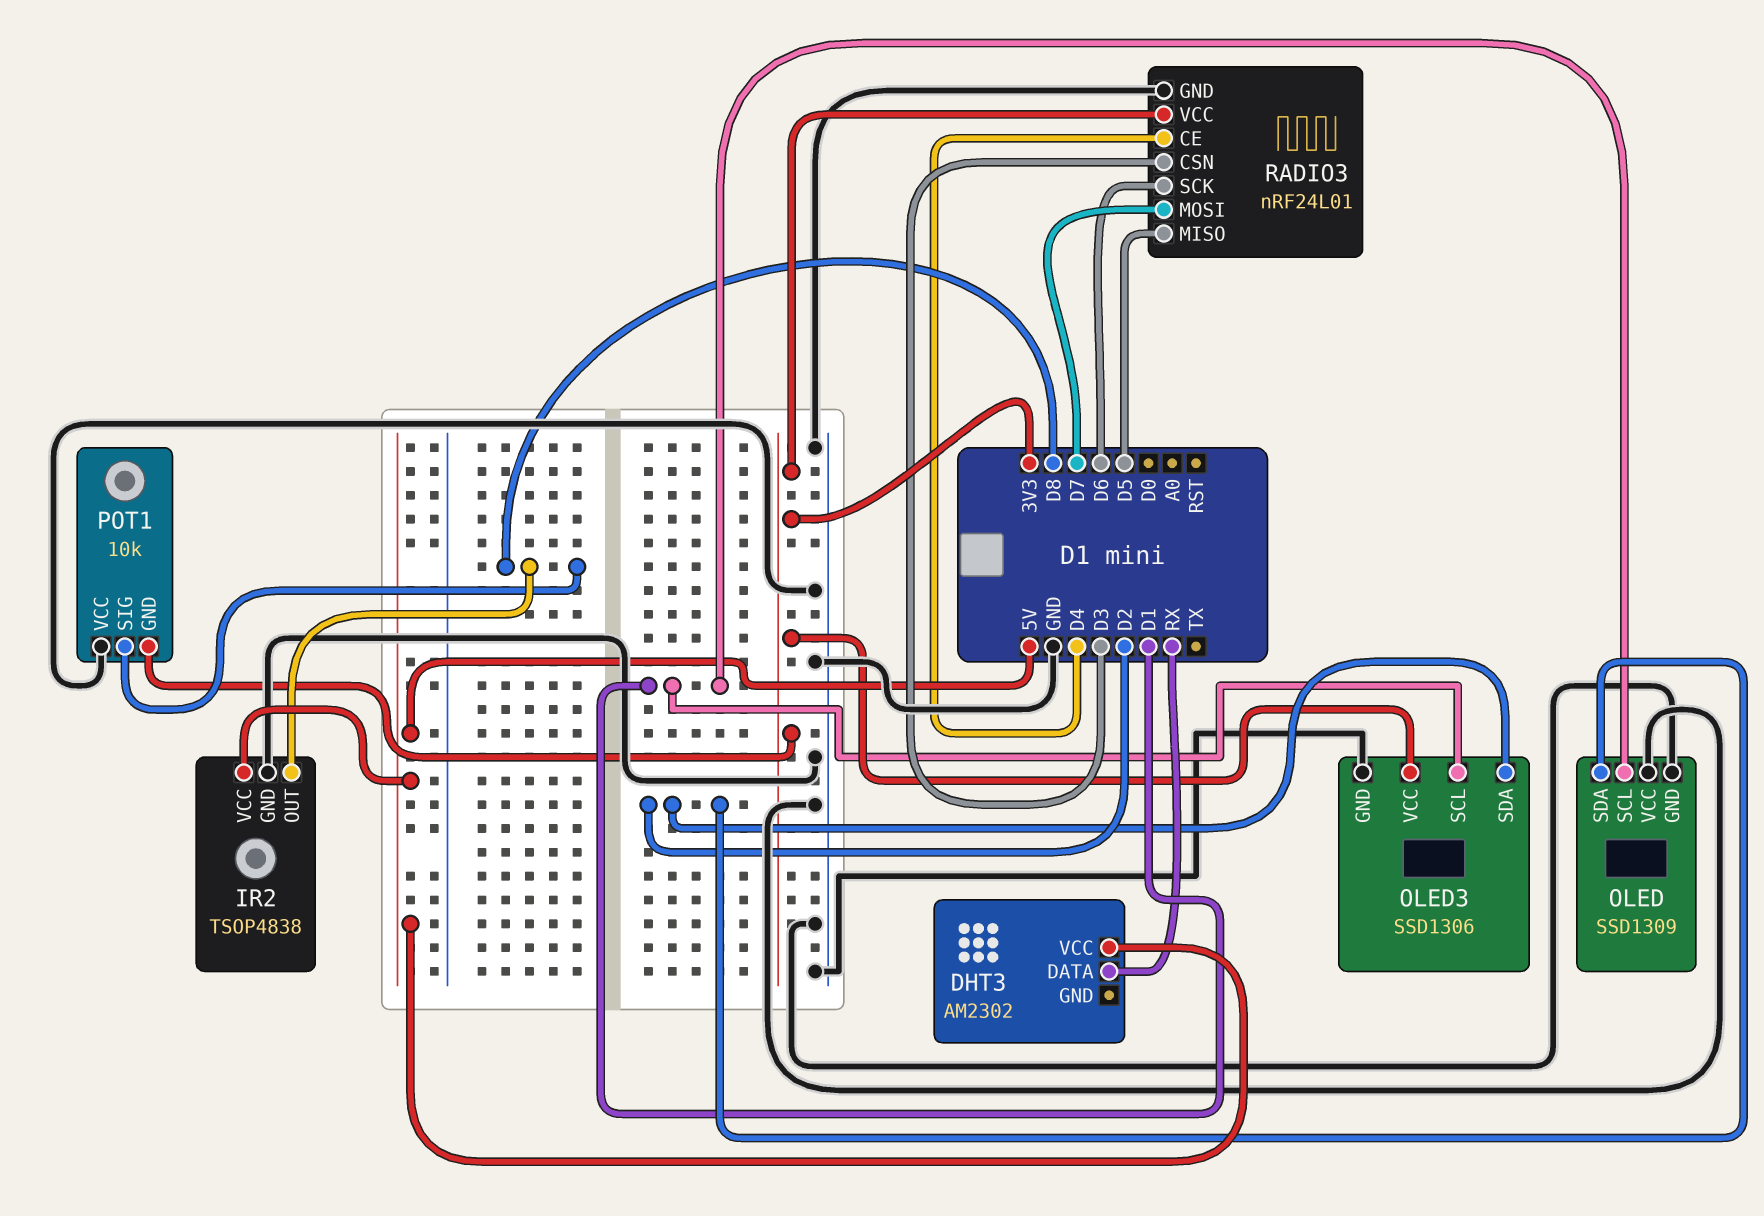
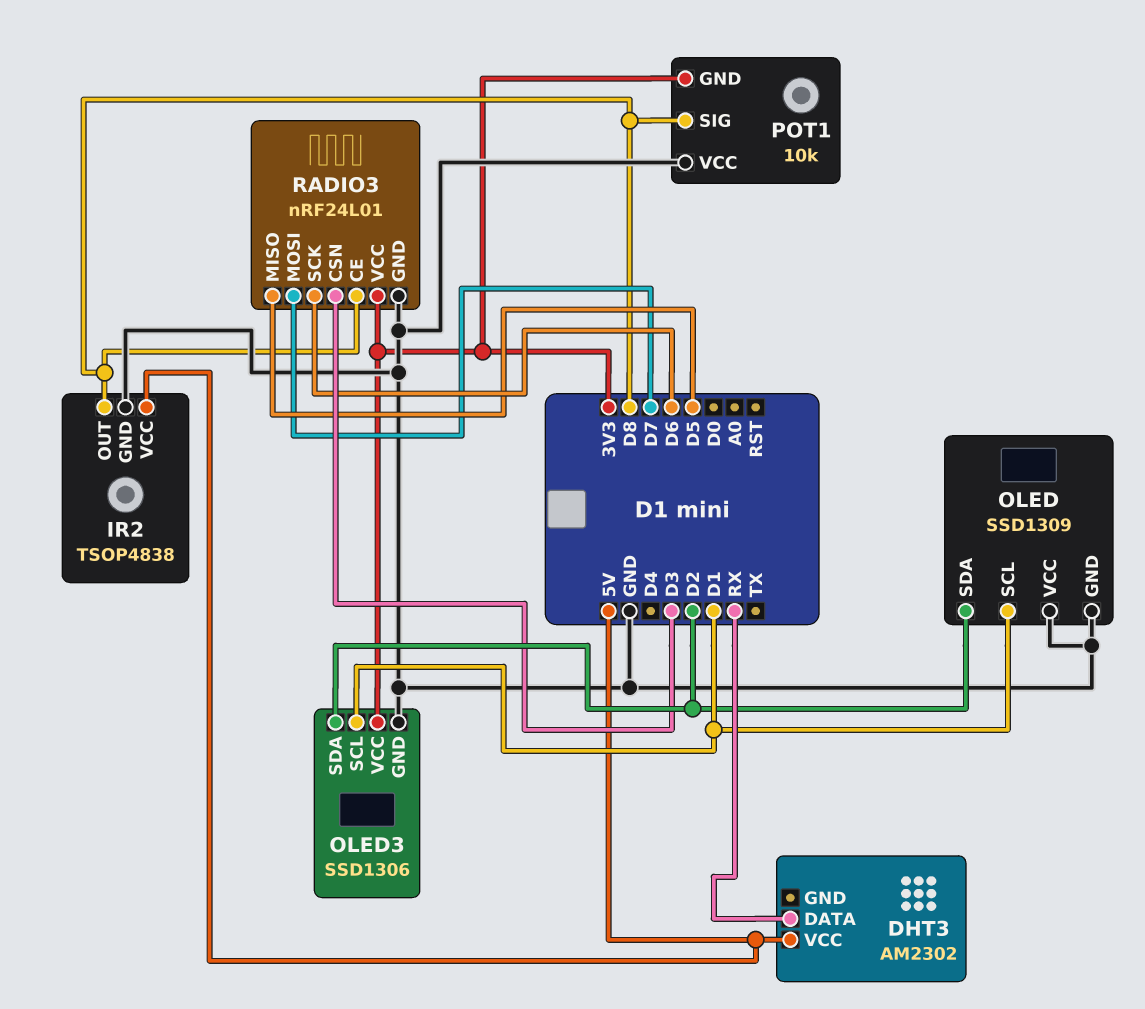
RADIO3 pin CE: D4 -> D8

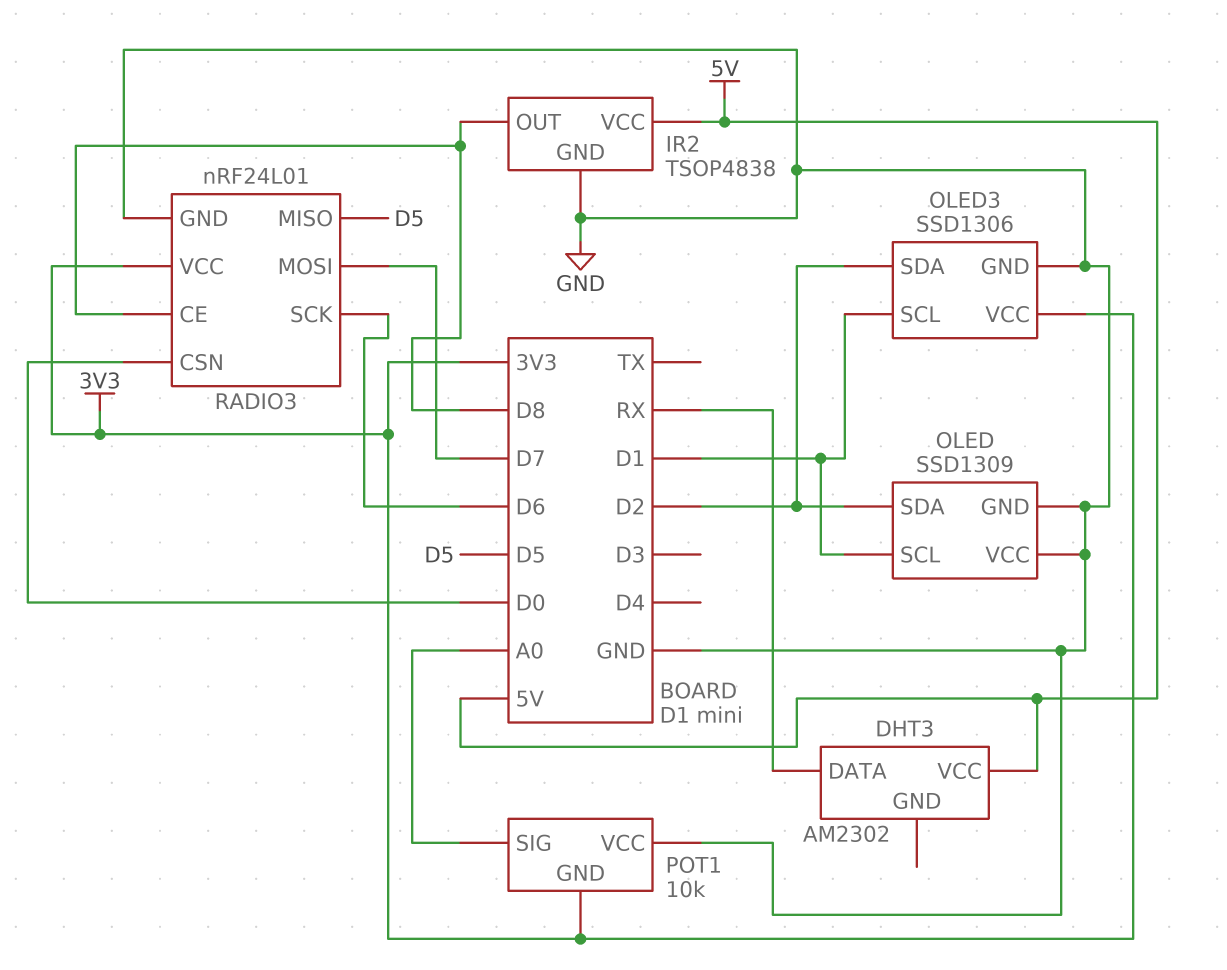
POT1 pin SIG: D8 -> A0
RADIO3 pin CSN: D3 -> D0

